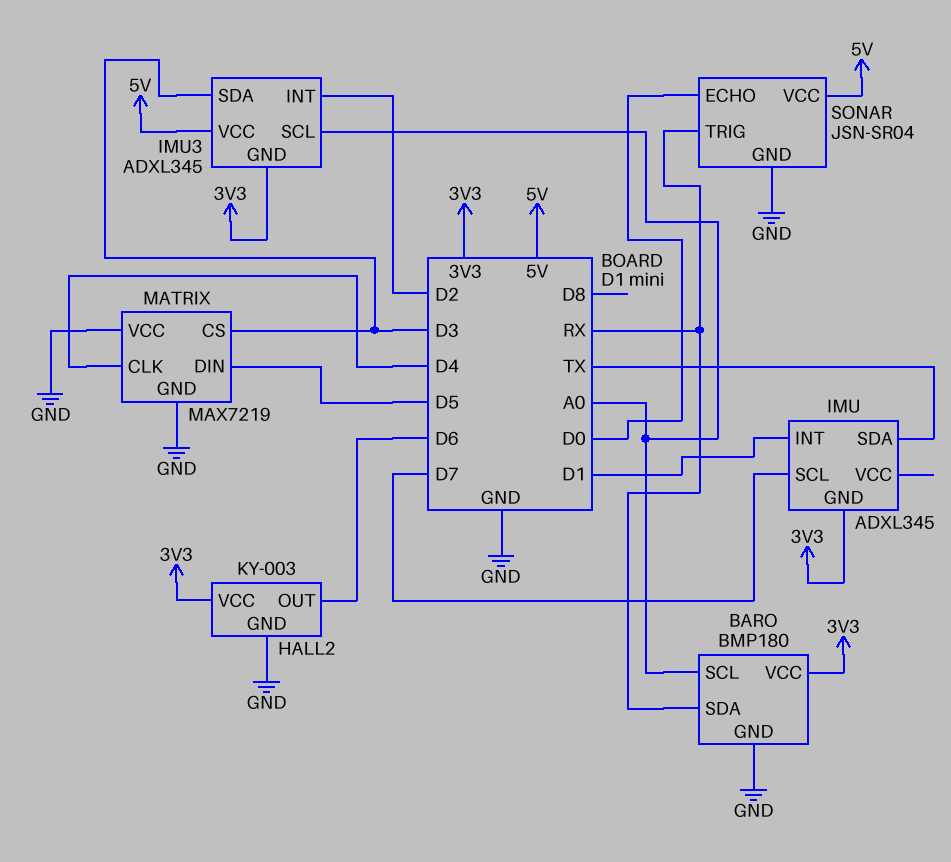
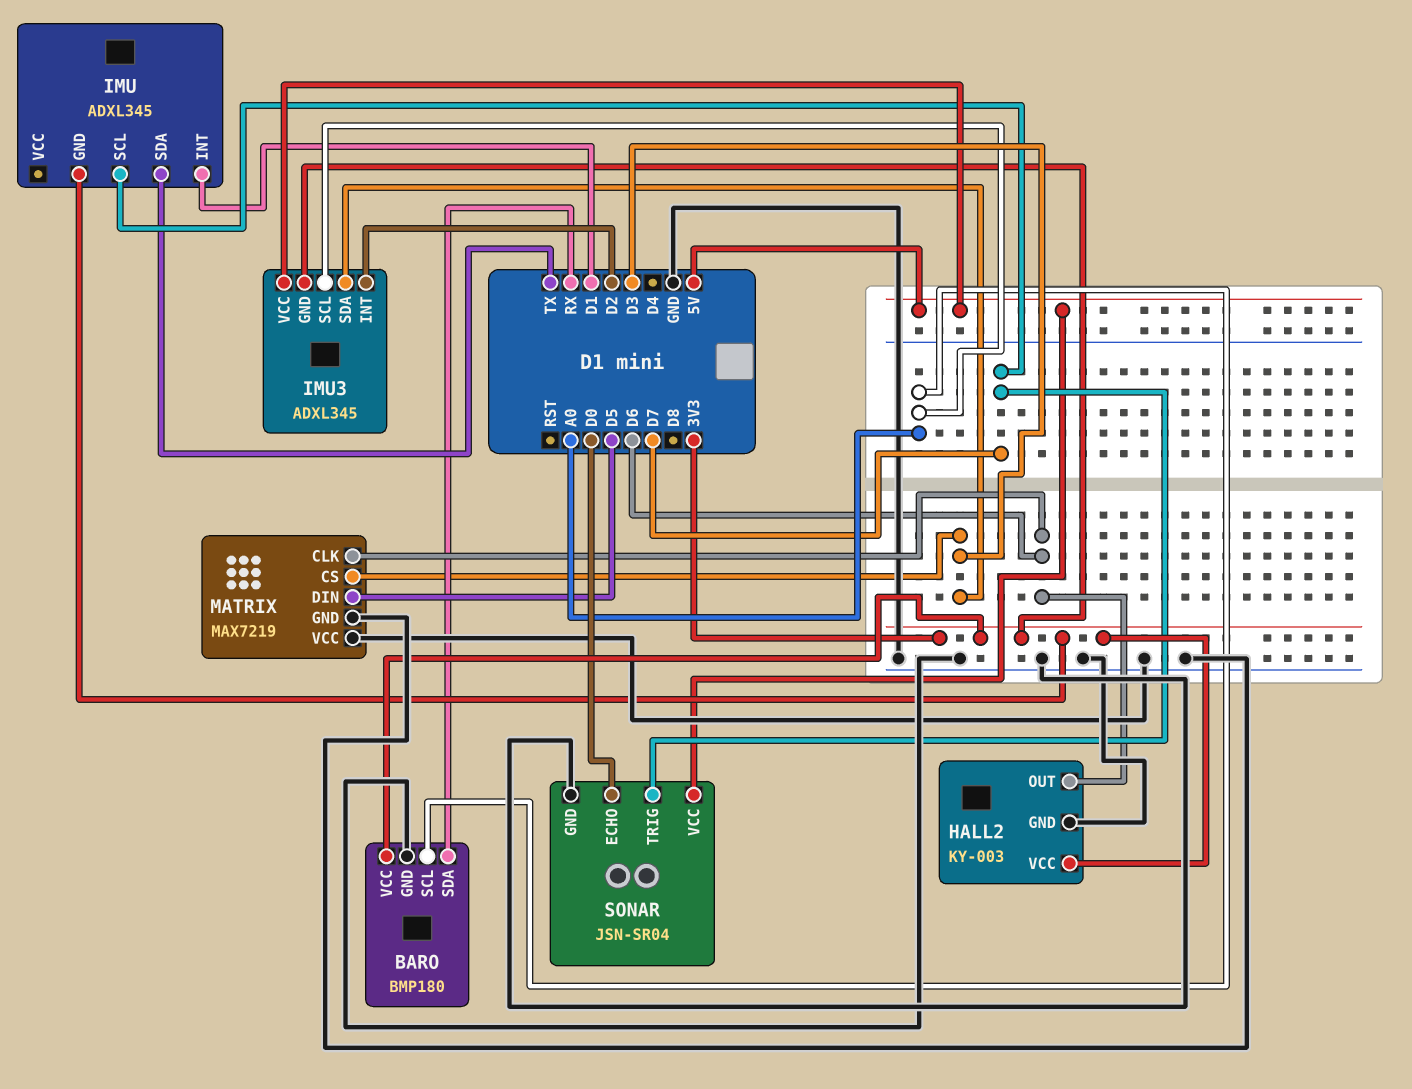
MATRIX pin CLK: D4 -> D6
SONAR pin TRIG: RX -> D7

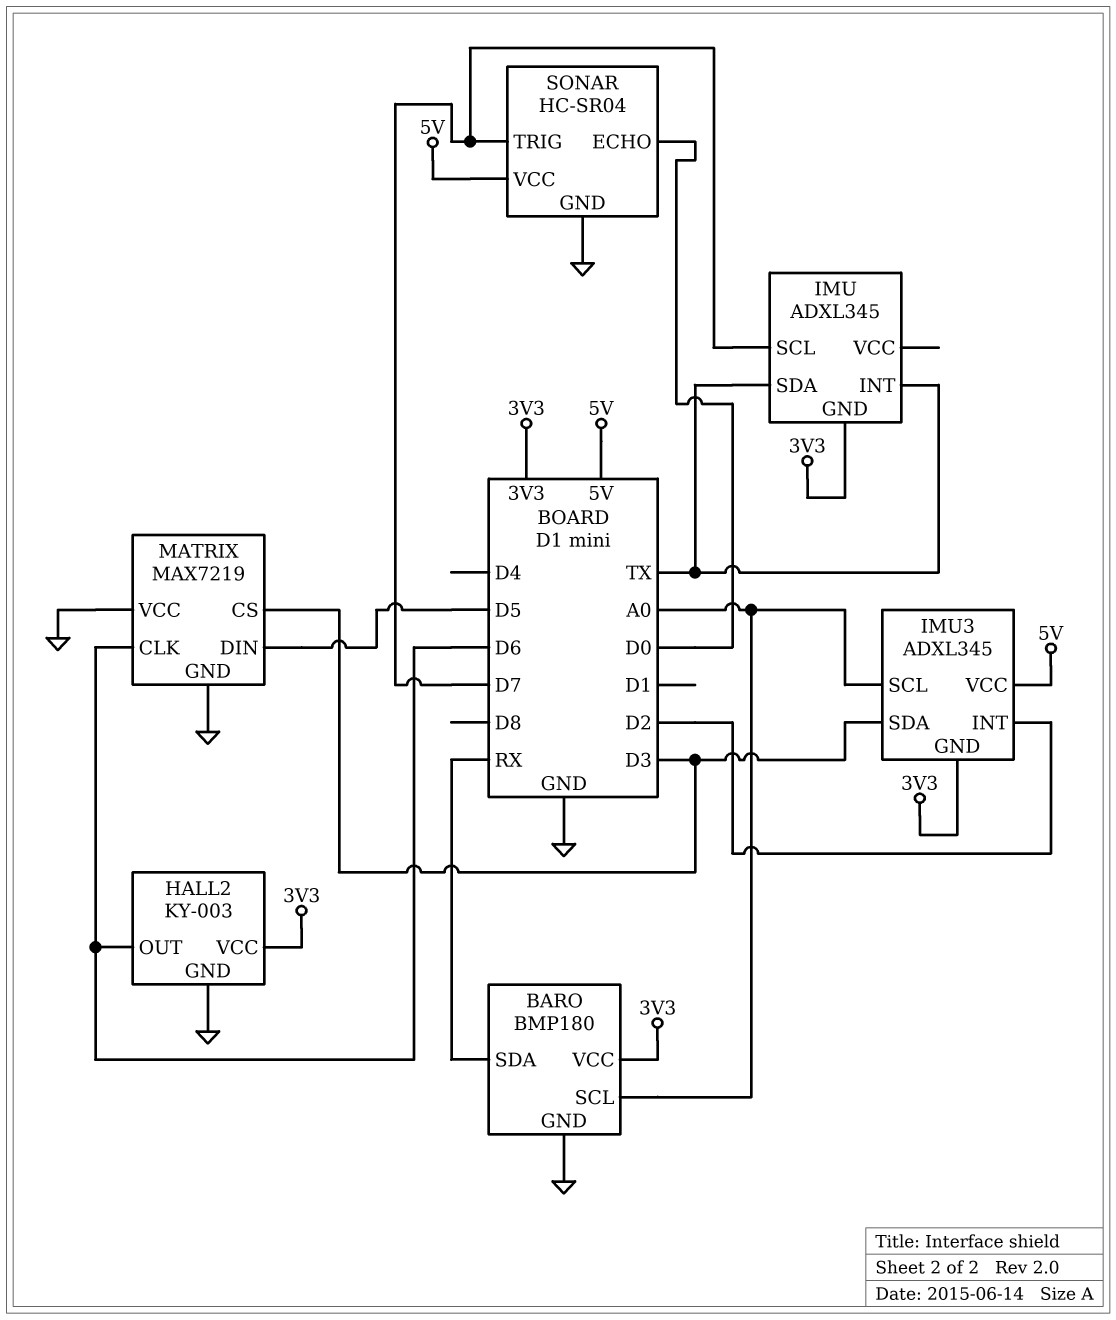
IMU pin INT: D1 -> TX
SONAR: JSN-SR04 -> HC-SR04

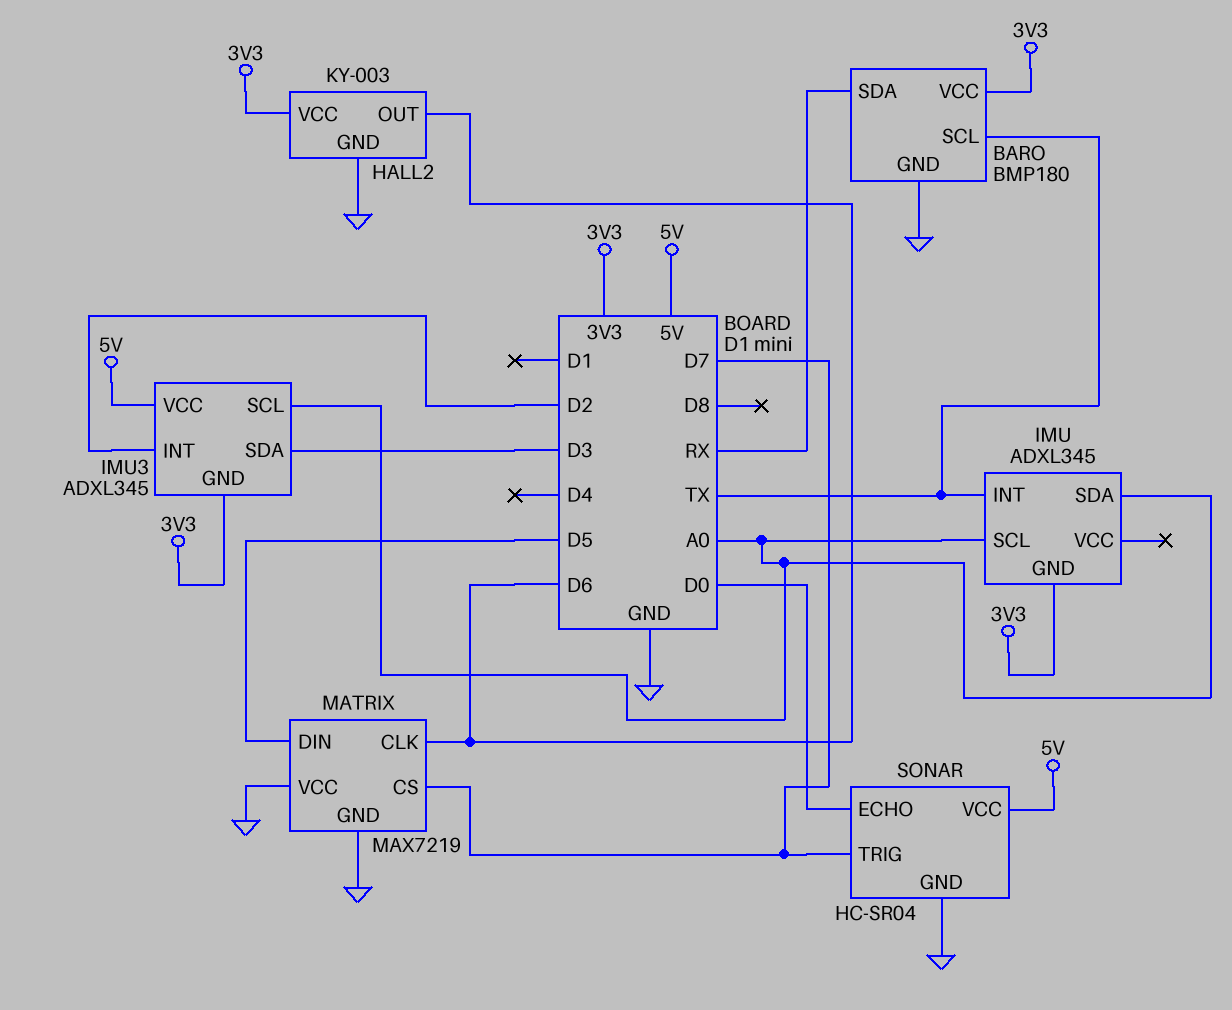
BARO pin SCL: A0 -> TX
IMU pin SCL: D7 -> A0
IMU pin SDA: TX -> A0
MATRIX pin CS: D3 -> D7

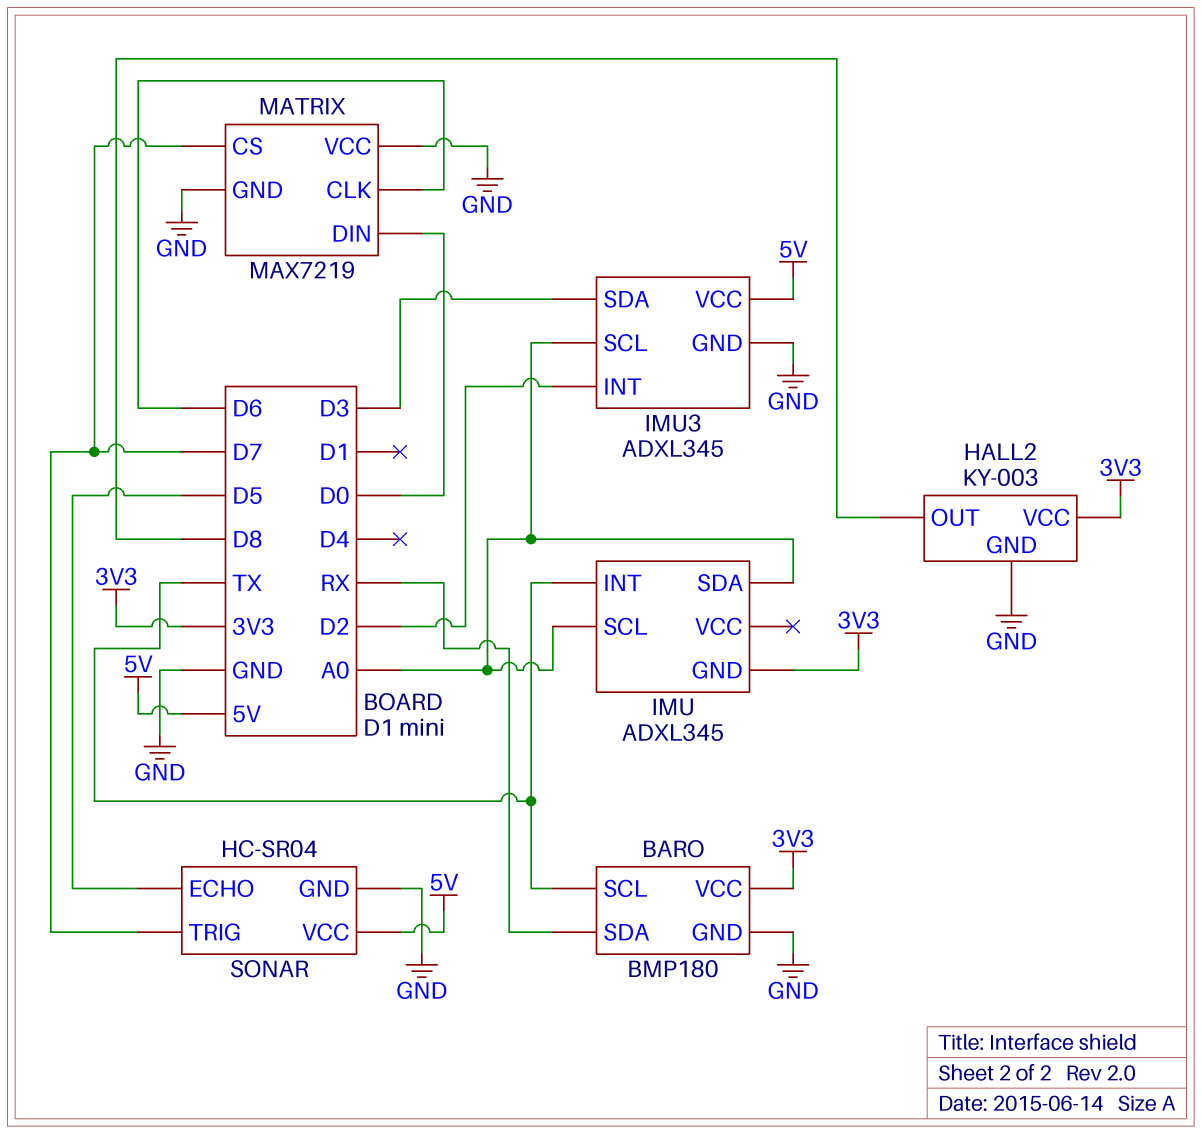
HALL2 pin OUT: D6 -> D8
IMU3 pin GND: 3V3 -> GND
MATRIX pin DIN: D5 -> D0
SONAR pin ECHO: D0 -> D5

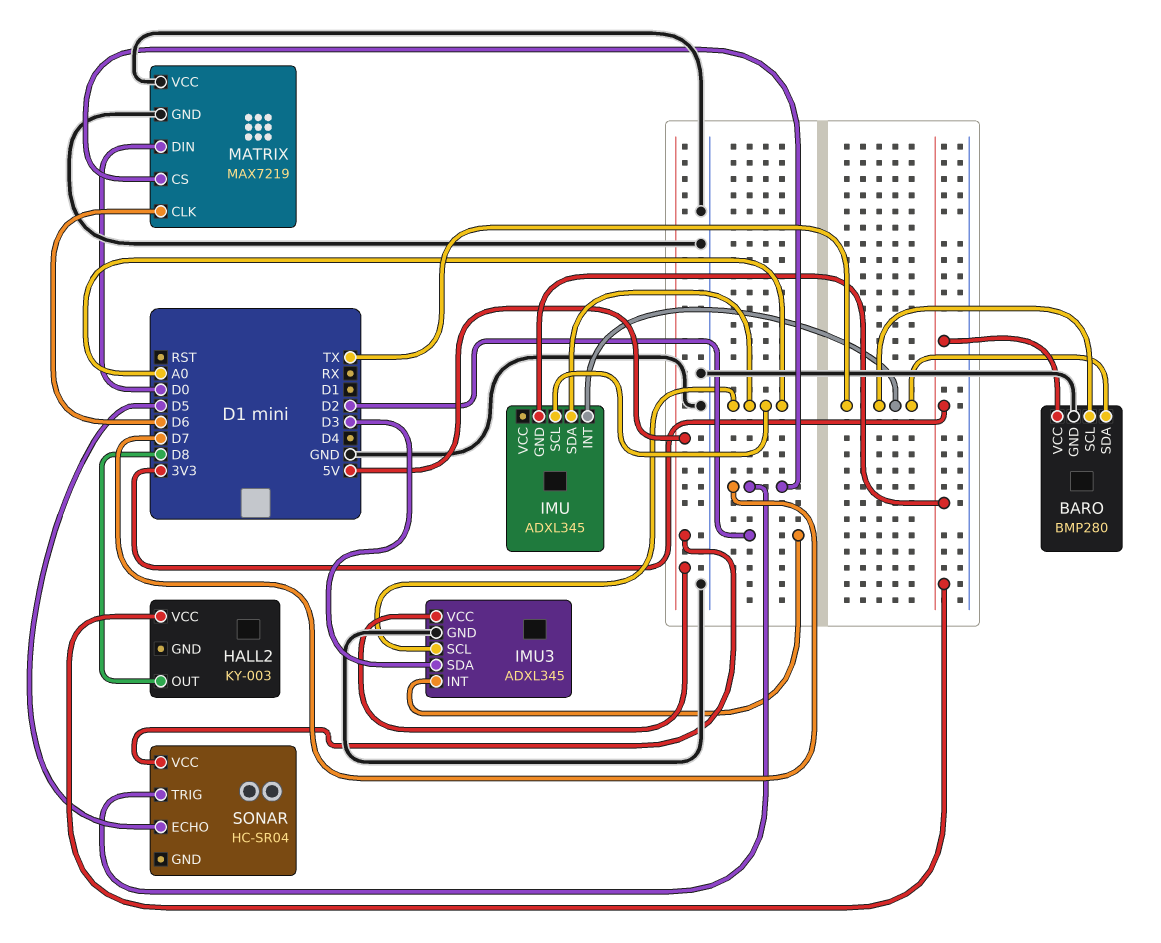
BARO: BMP180 -> BMP280
BARO pin SDA: RX -> TX
HALL2 pin GND: GND -> none
SONAR pin GND: GND -> none

